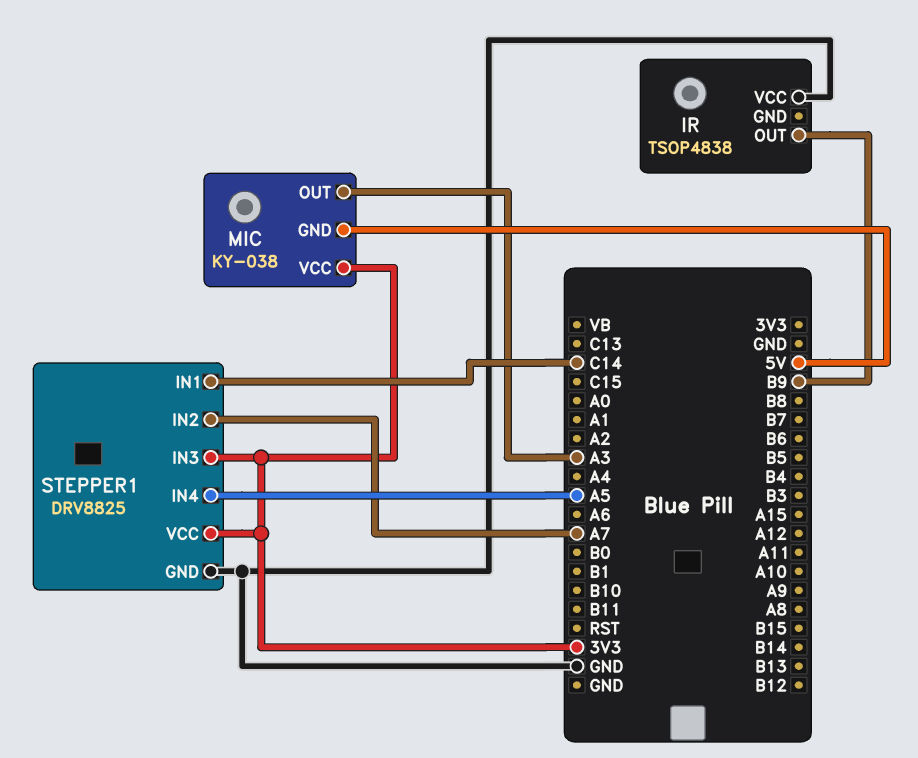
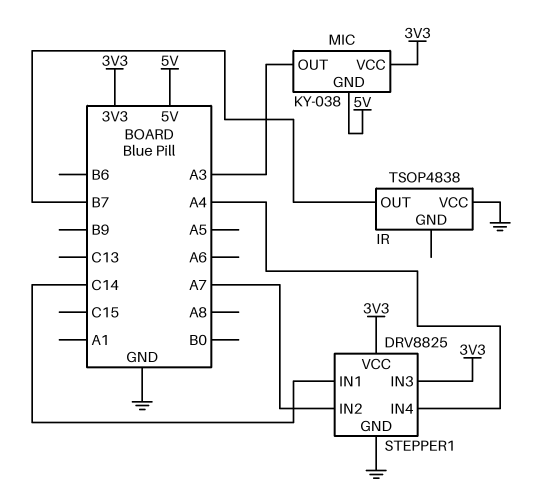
IR pin OUT: B9 -> B7
STEPPER1 pin IN4: A5 -> A4

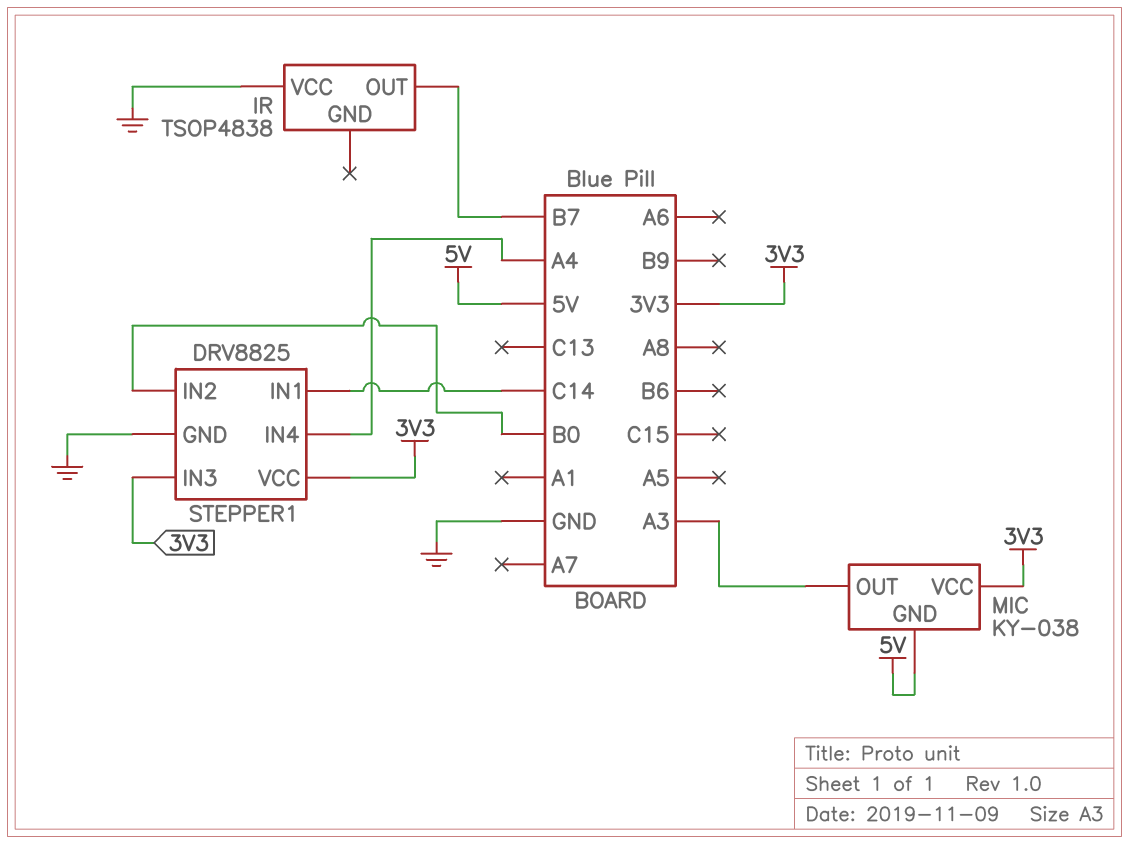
STEPPER1 pin IN2: A7 -> B0

